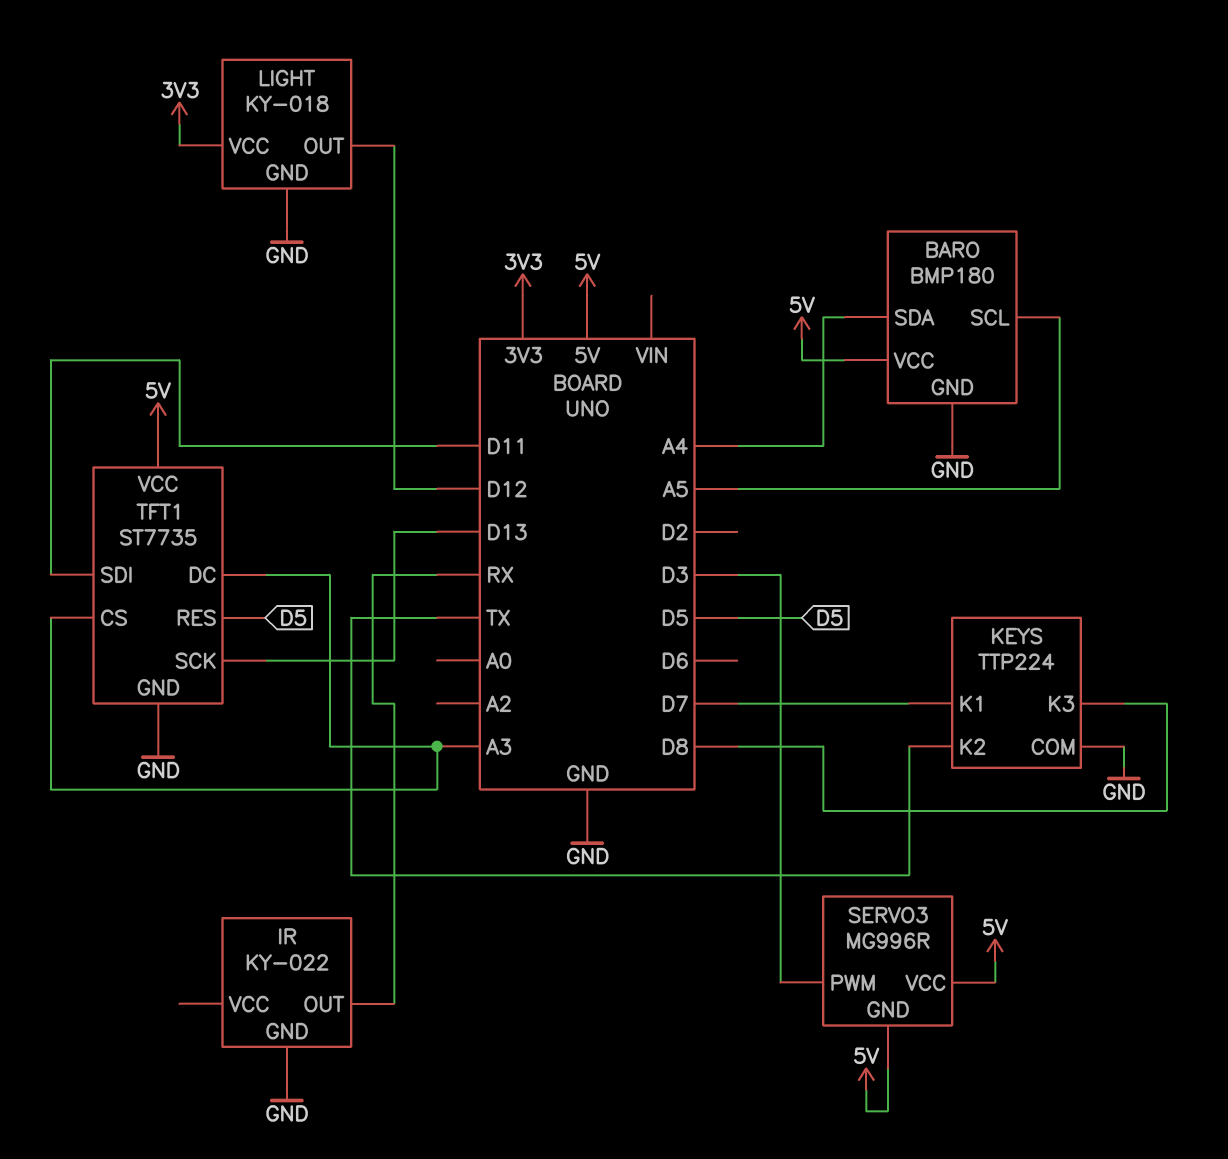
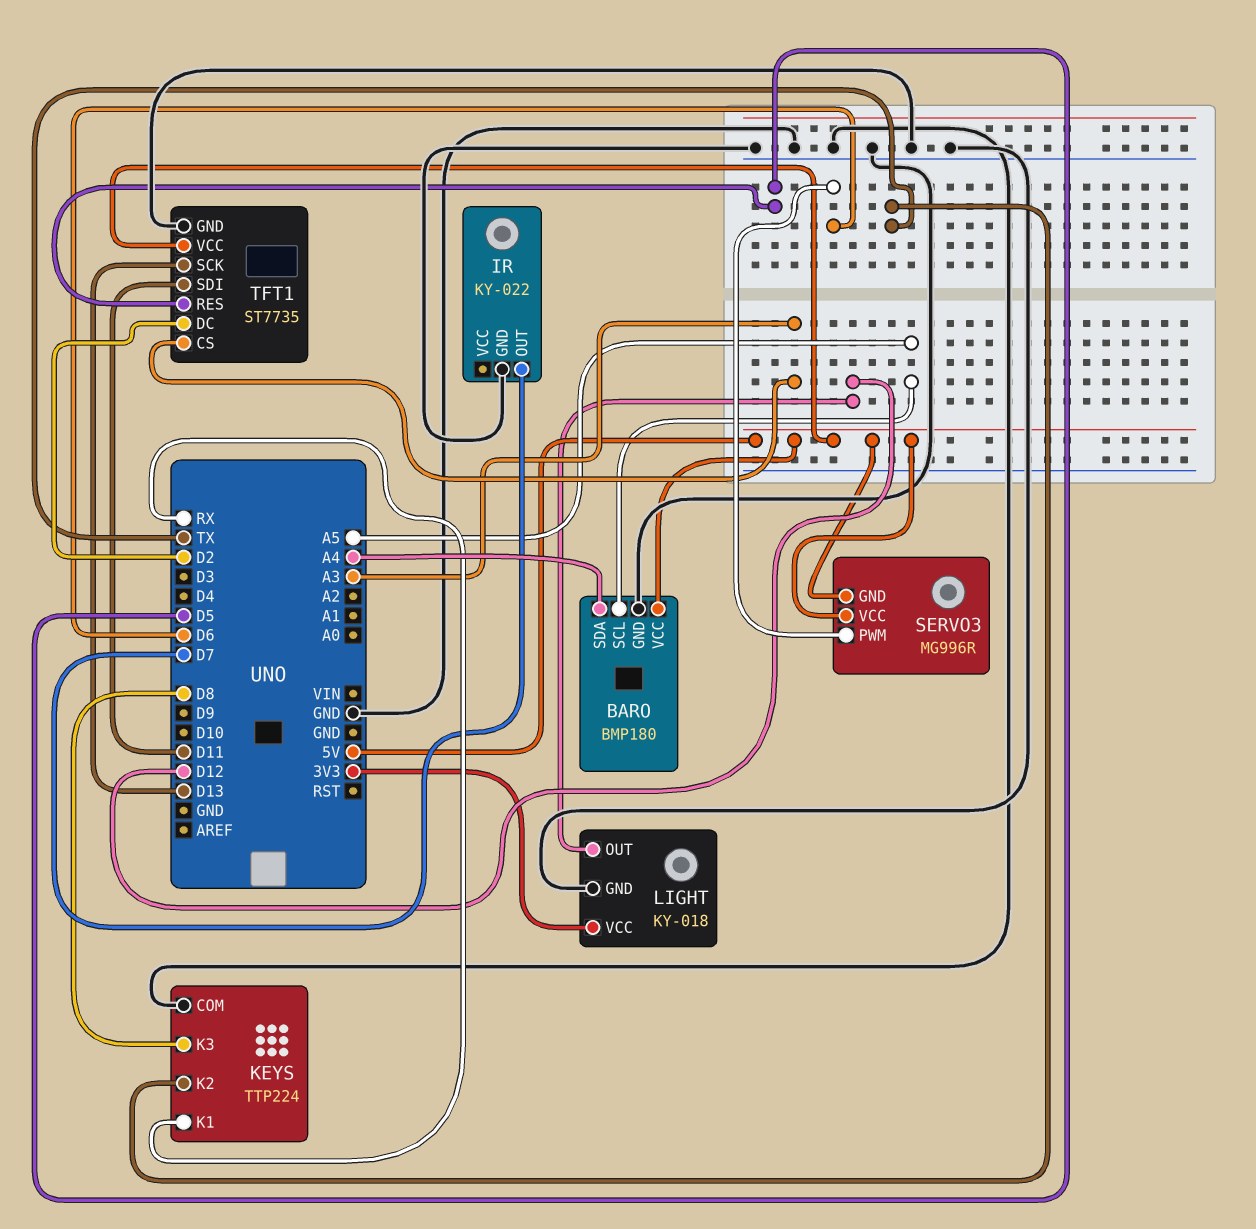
IR pin OUT: RX -> D7
KEYS pin K1: D7 -> RX
SERVO3 pin PWM: D3 -> D6
TFT1 pin DC: A3 -> D2

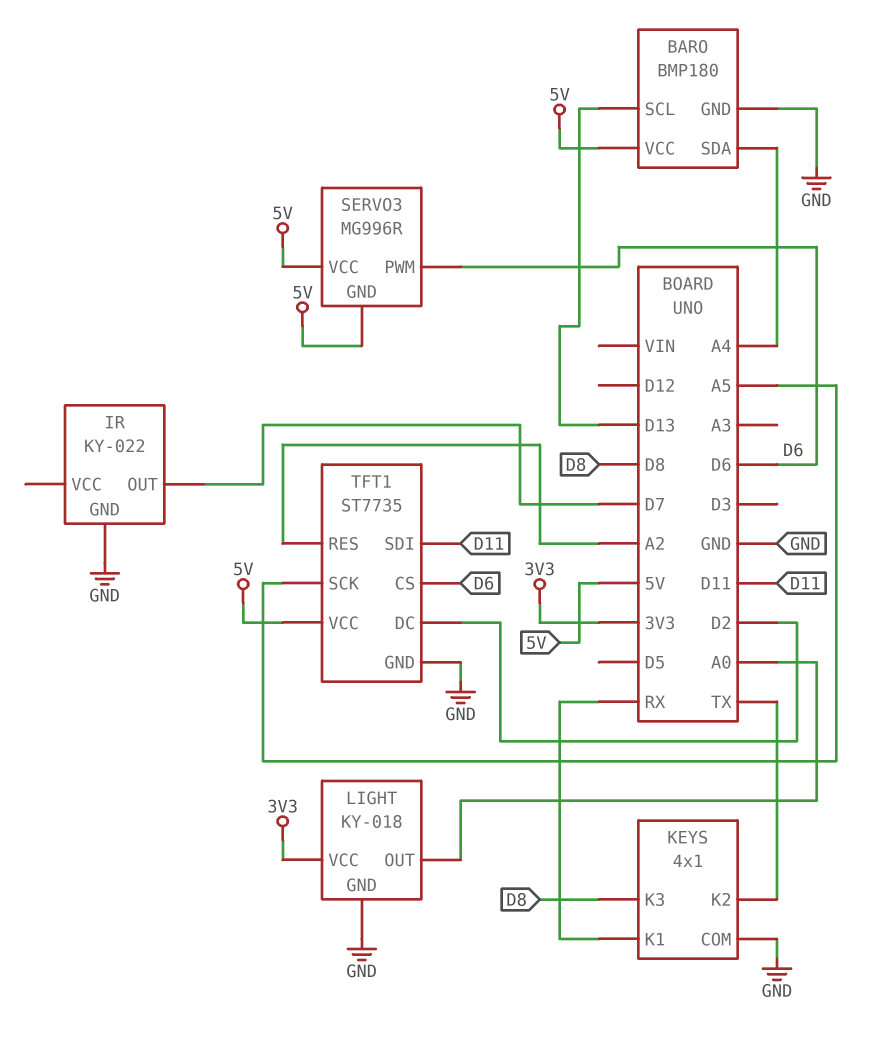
BARO pin SCL: A5 -> D13
KEYS: TTP224 -> 4x1
LIGHT pin OUT: D12 -> A0
TFT1 pin CS: A3 -> D6
TFT1 pin RES: D5 -> A2
TFT1 pin SCK: D13 -> A5

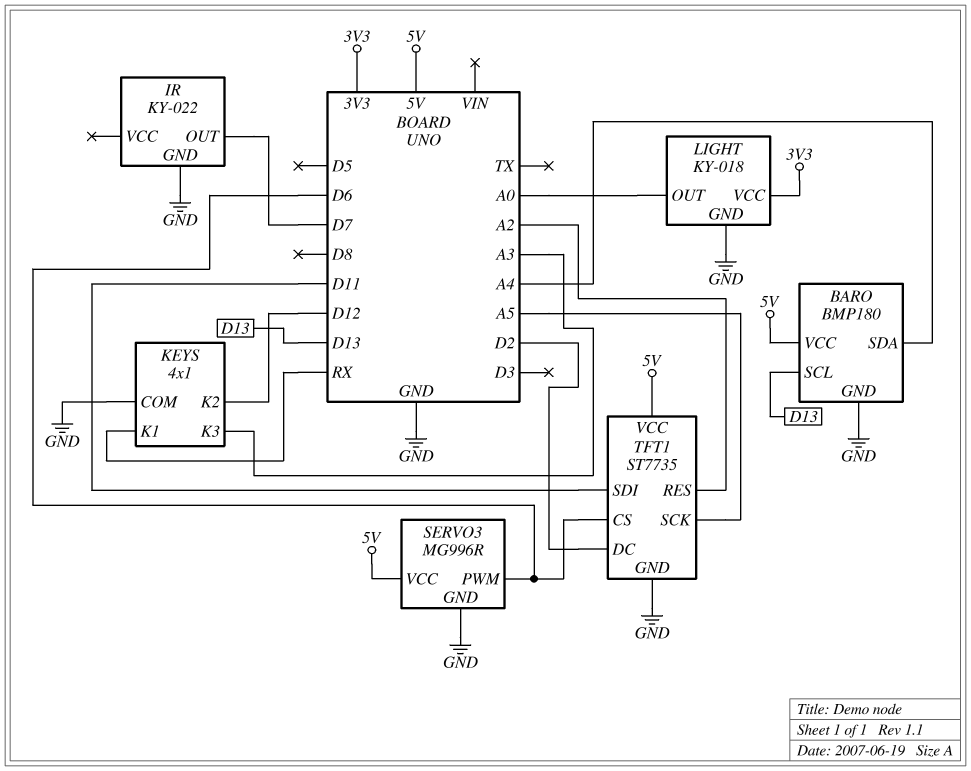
KEYS pin K2: TX -> D12
KEYS pin K3: D8 -> A3
SERVO3 pin GND: 5V -> GND

